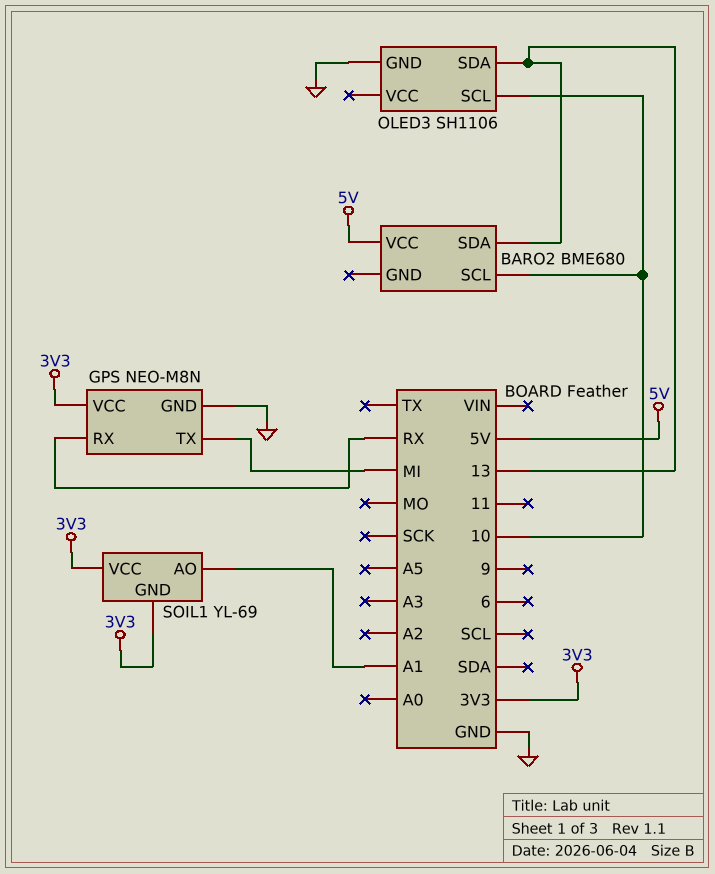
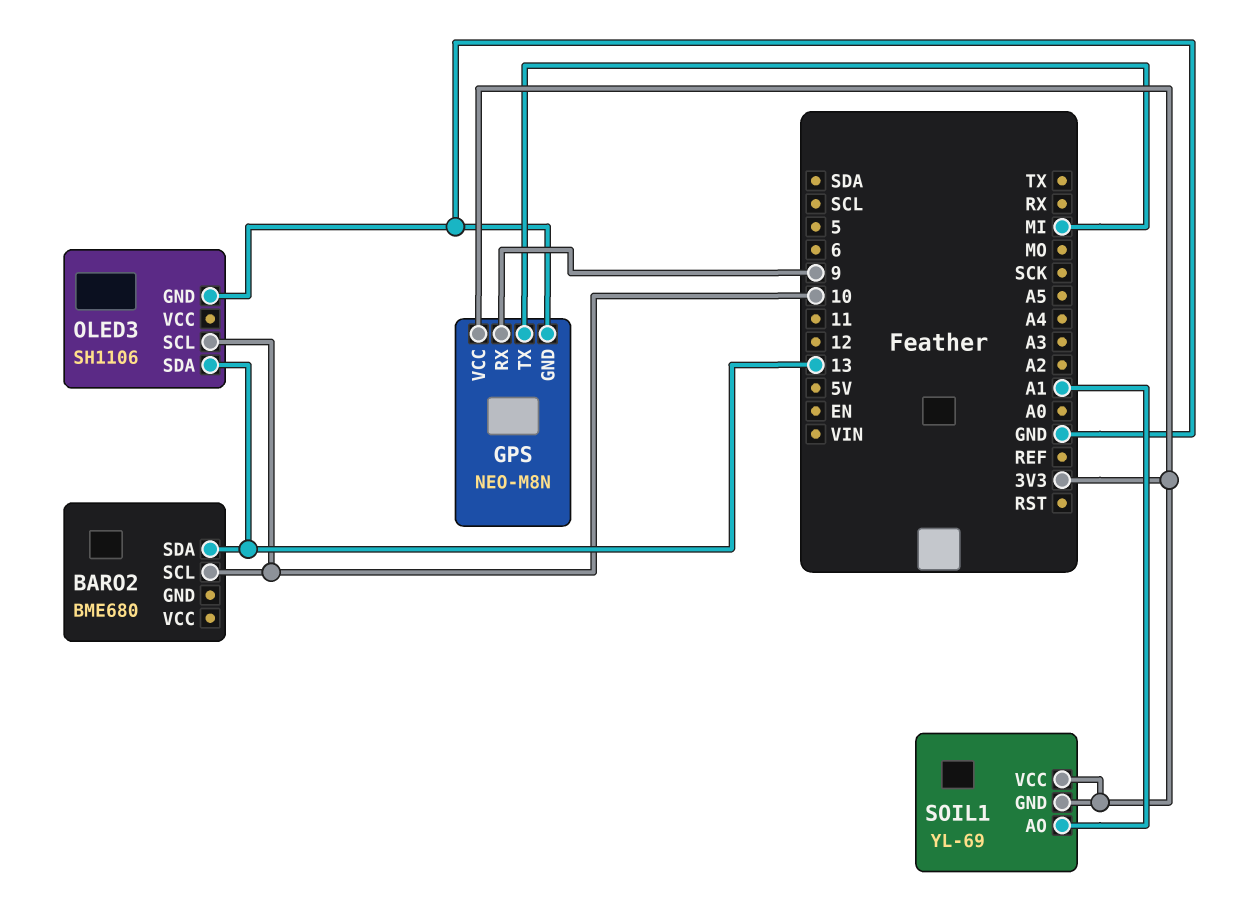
BARO2 pin VCC: 5V -> none
GPS pin RX: RX -> 9

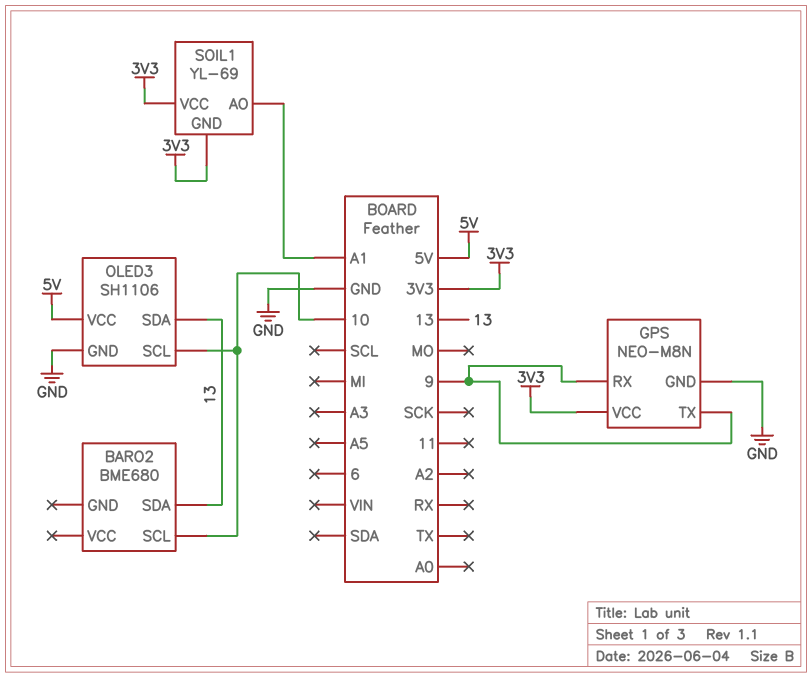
GPS pin TX: MI -> 9
OLED3 pin VCC: none -> 5V

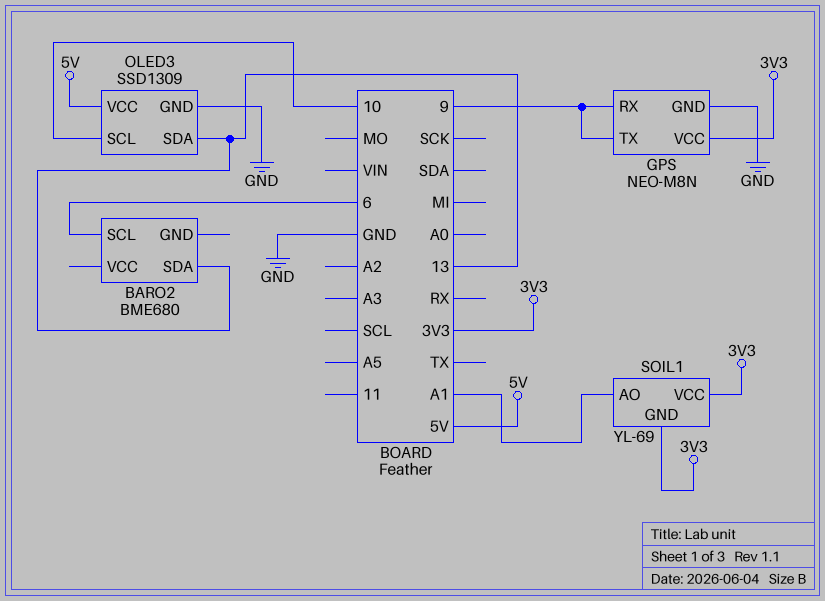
BARO2 pin SCL: 10 -> 6
OLED3: SH1106 -> SSD1309

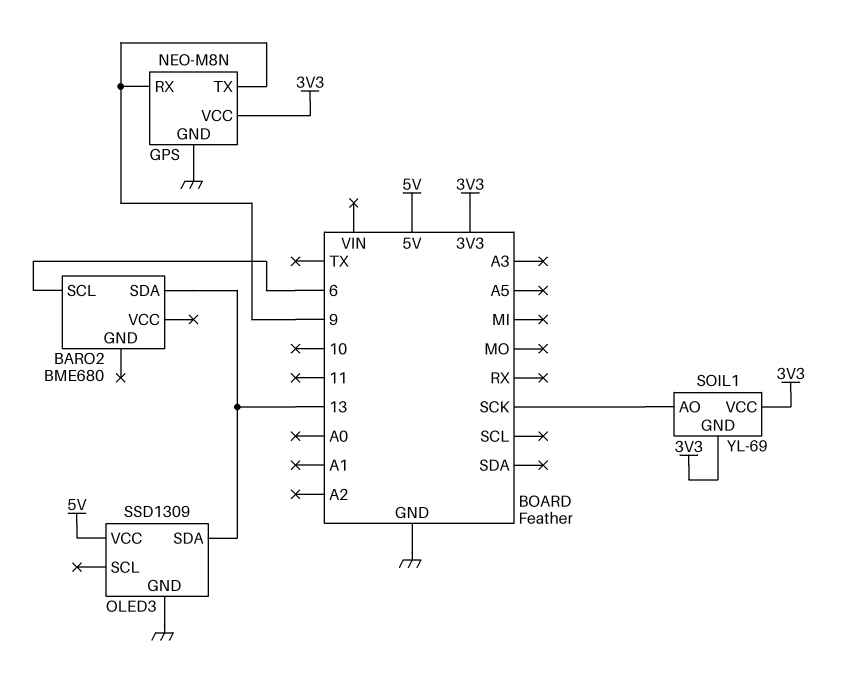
OLED3 pin SCL: 10 -> none
SOIL1 pin AO: A1 -> SCK

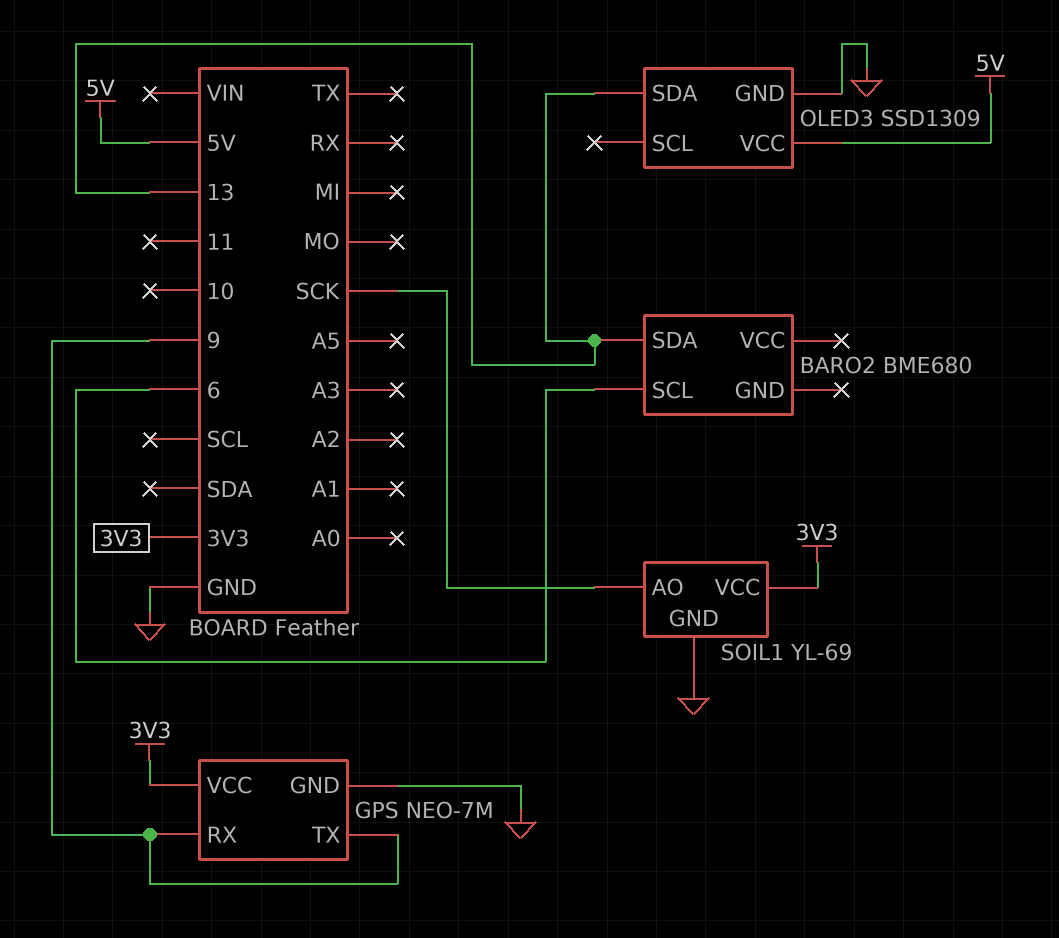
GPS: NEO-M8N -> NEO-7M
SOIL1 pin GND: 3V3 -> GND

